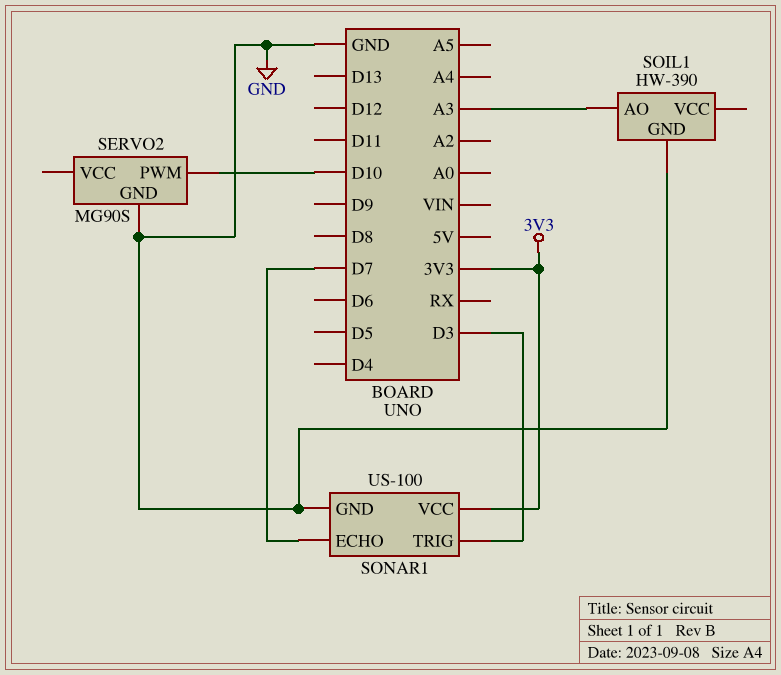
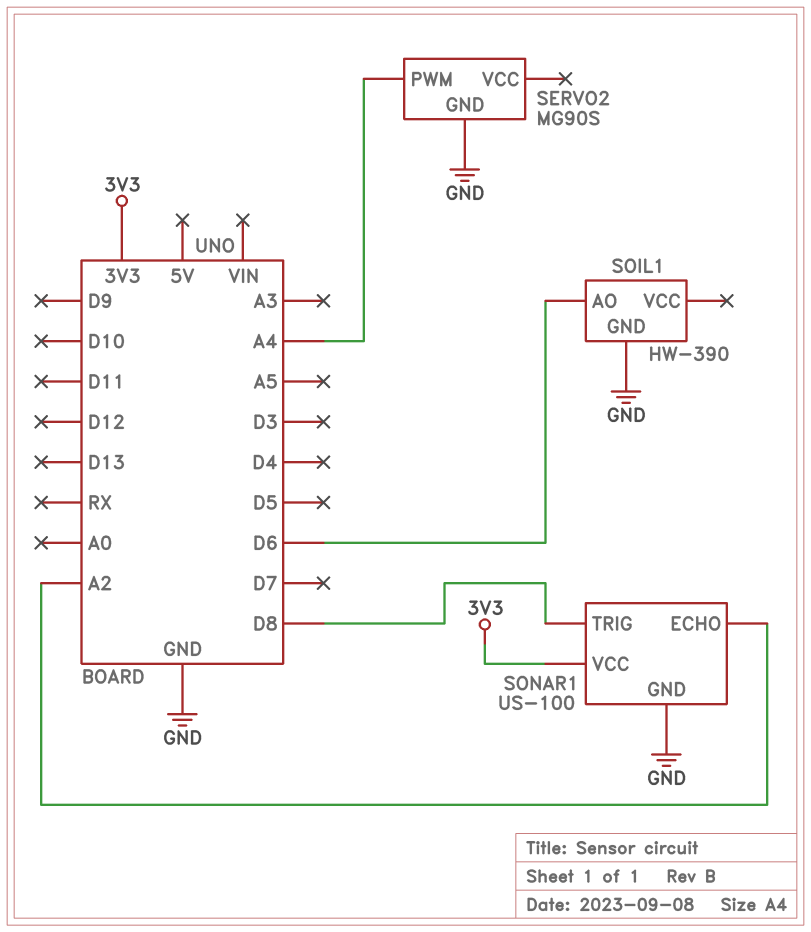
SERVO2 pin PWM: D10 -> A4
SOIL1 pin AO: A3 -> D6
SONAR1 pin ECHO: D7 -> A2
SONAR1 pin TRIG: D3 -> D8

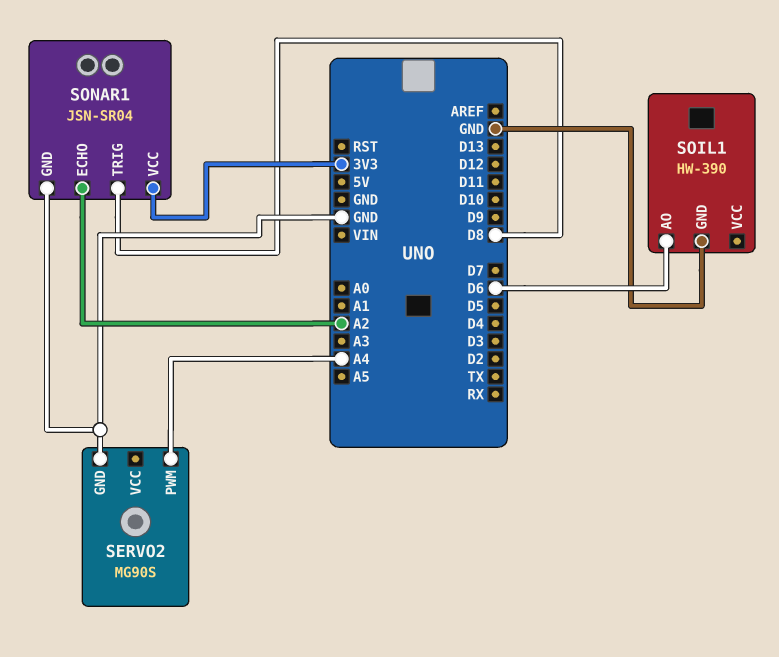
SONAR1: US-100 -> JSN-SR04

